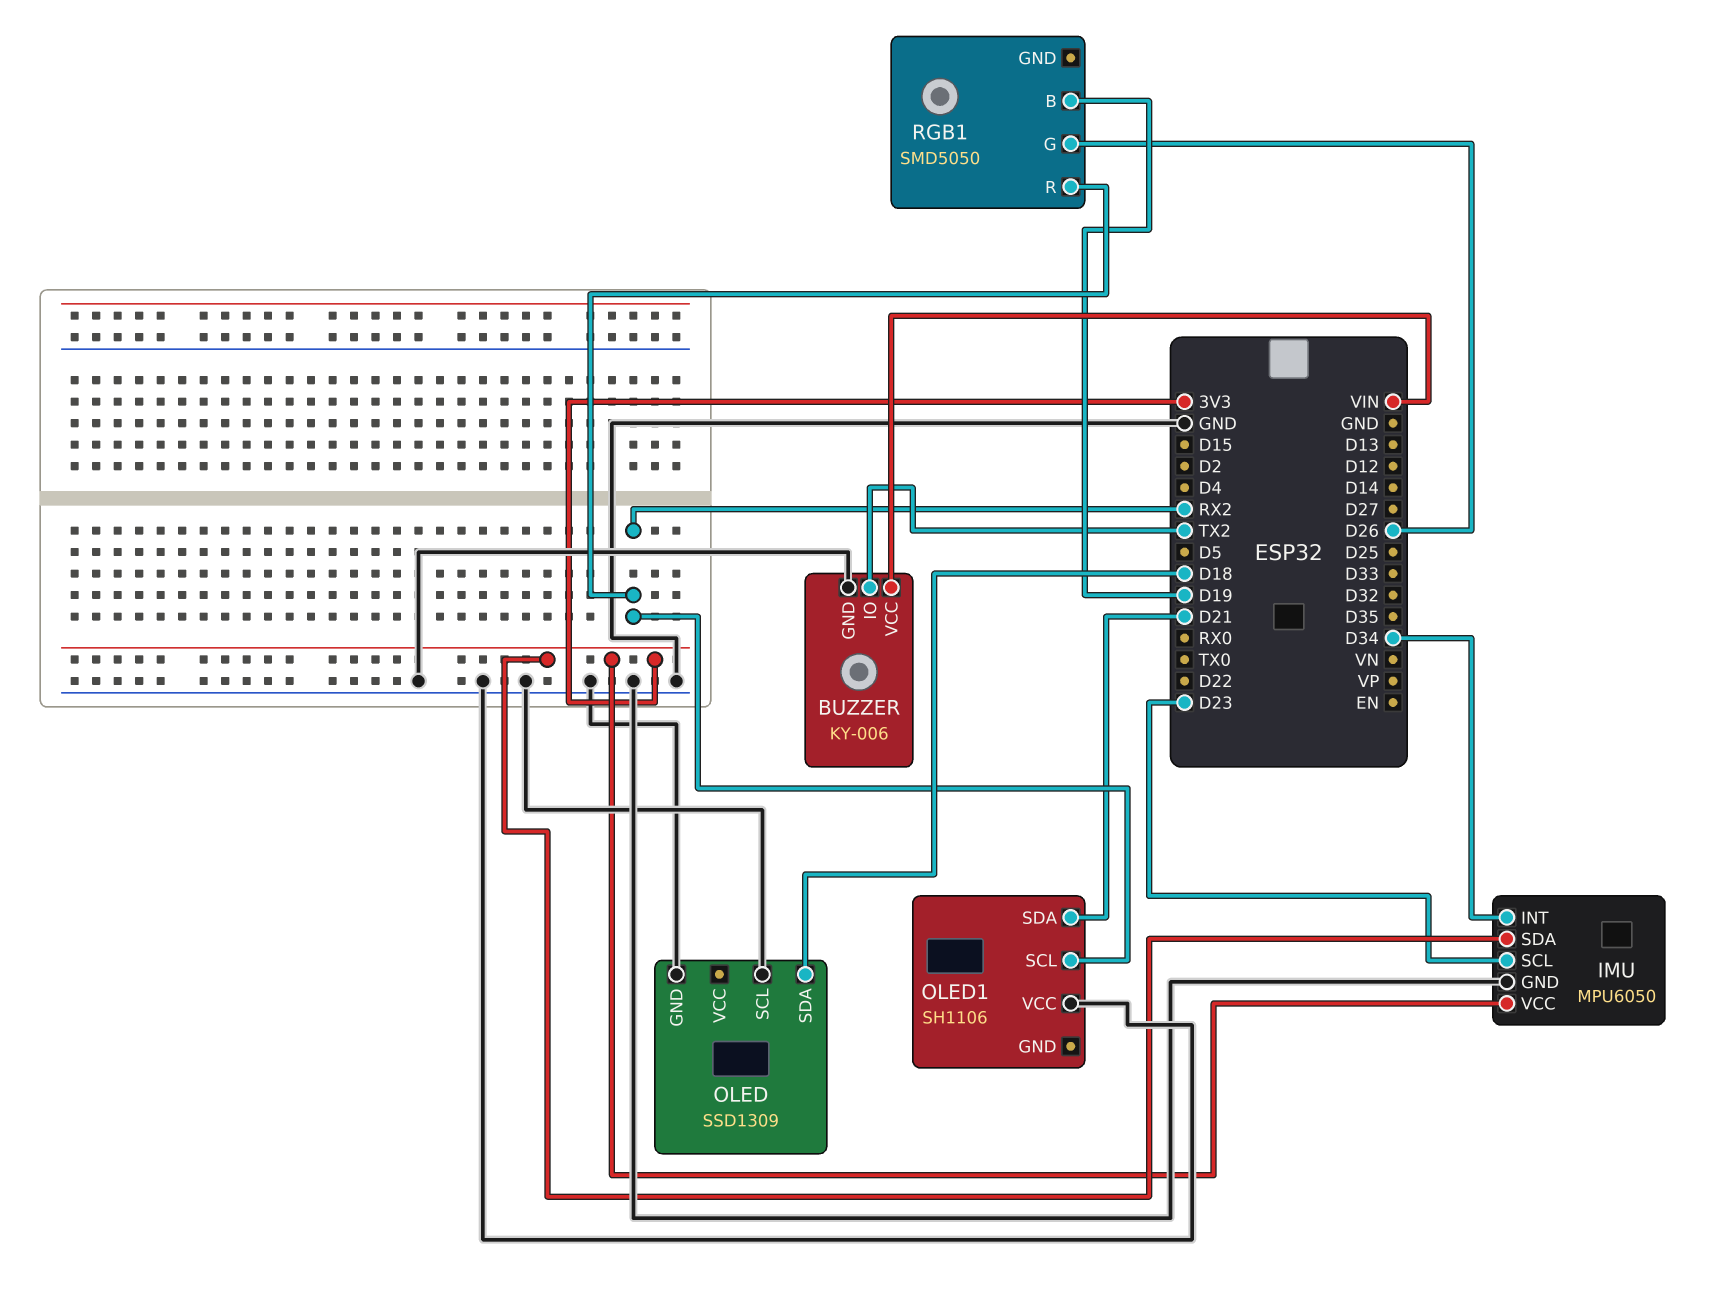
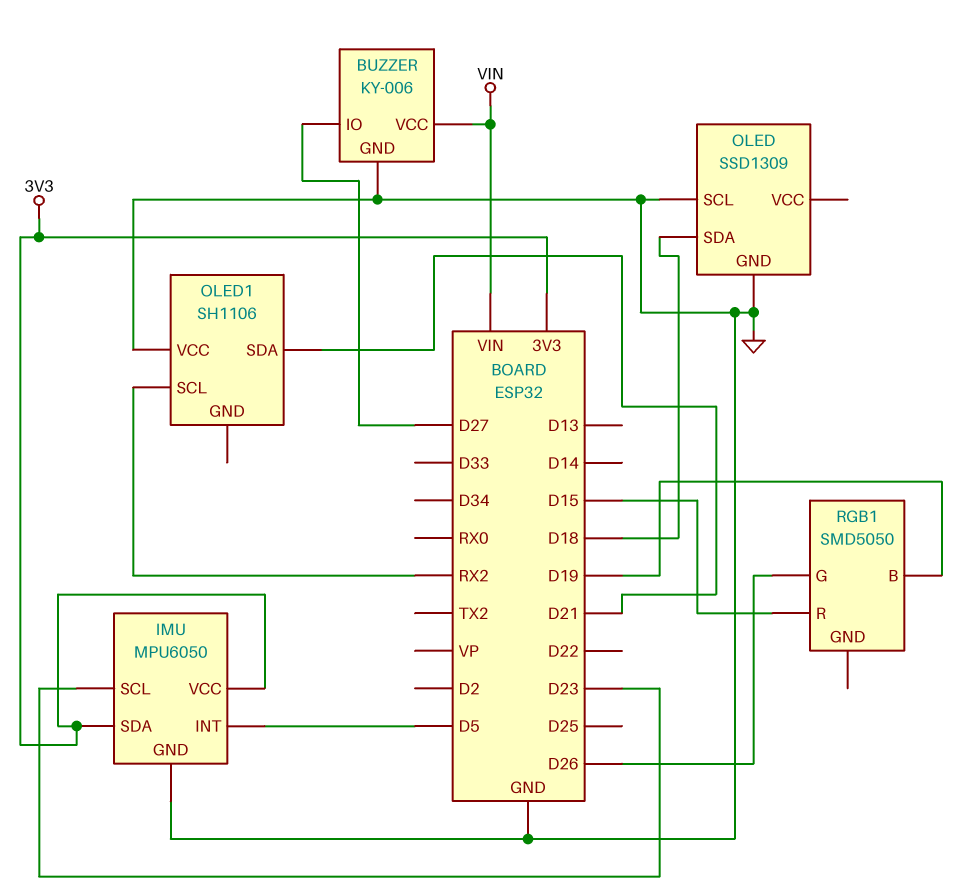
BUZZER pin IO: TX2 -> D27
IMU pin INT: D34 -> D5
RGB1 pin R: RX2 -> D15

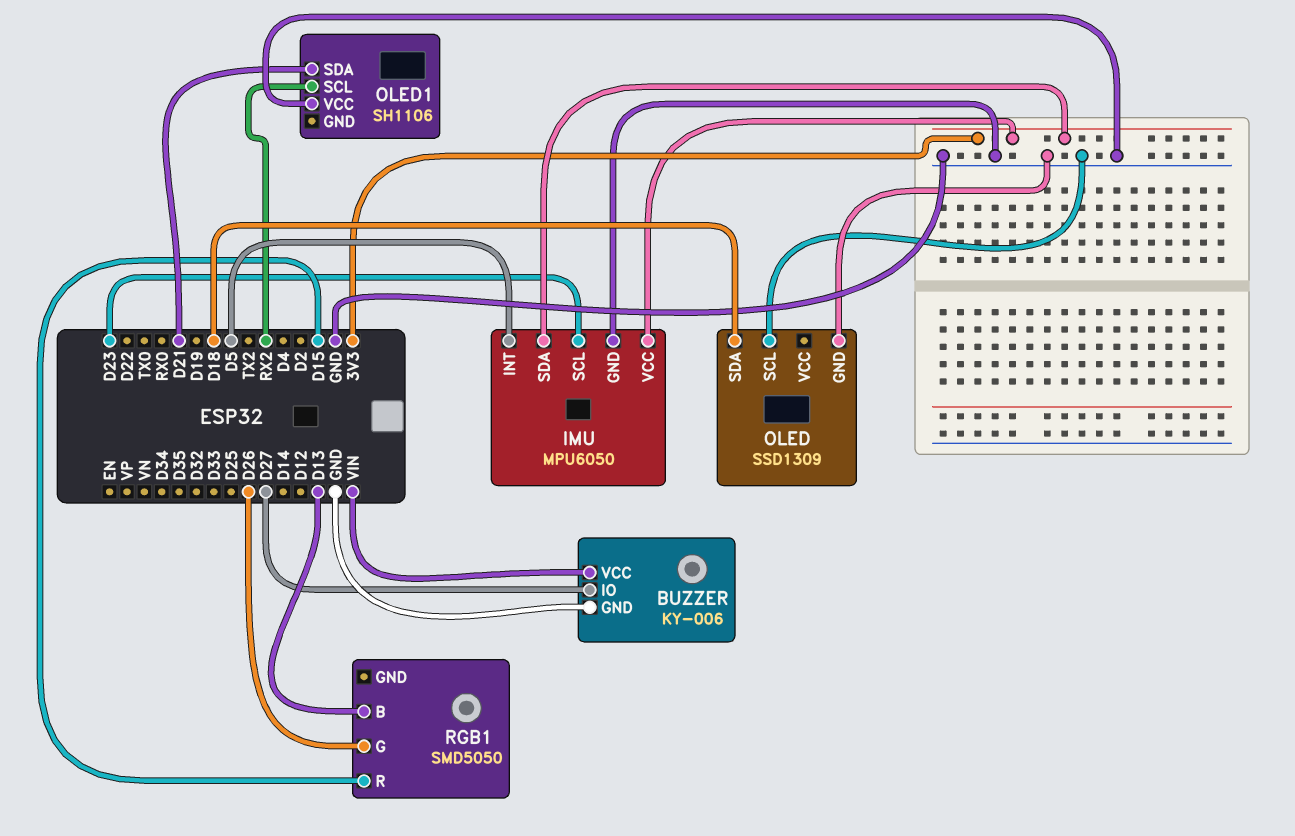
RGB1 pin B: D19 -> D13

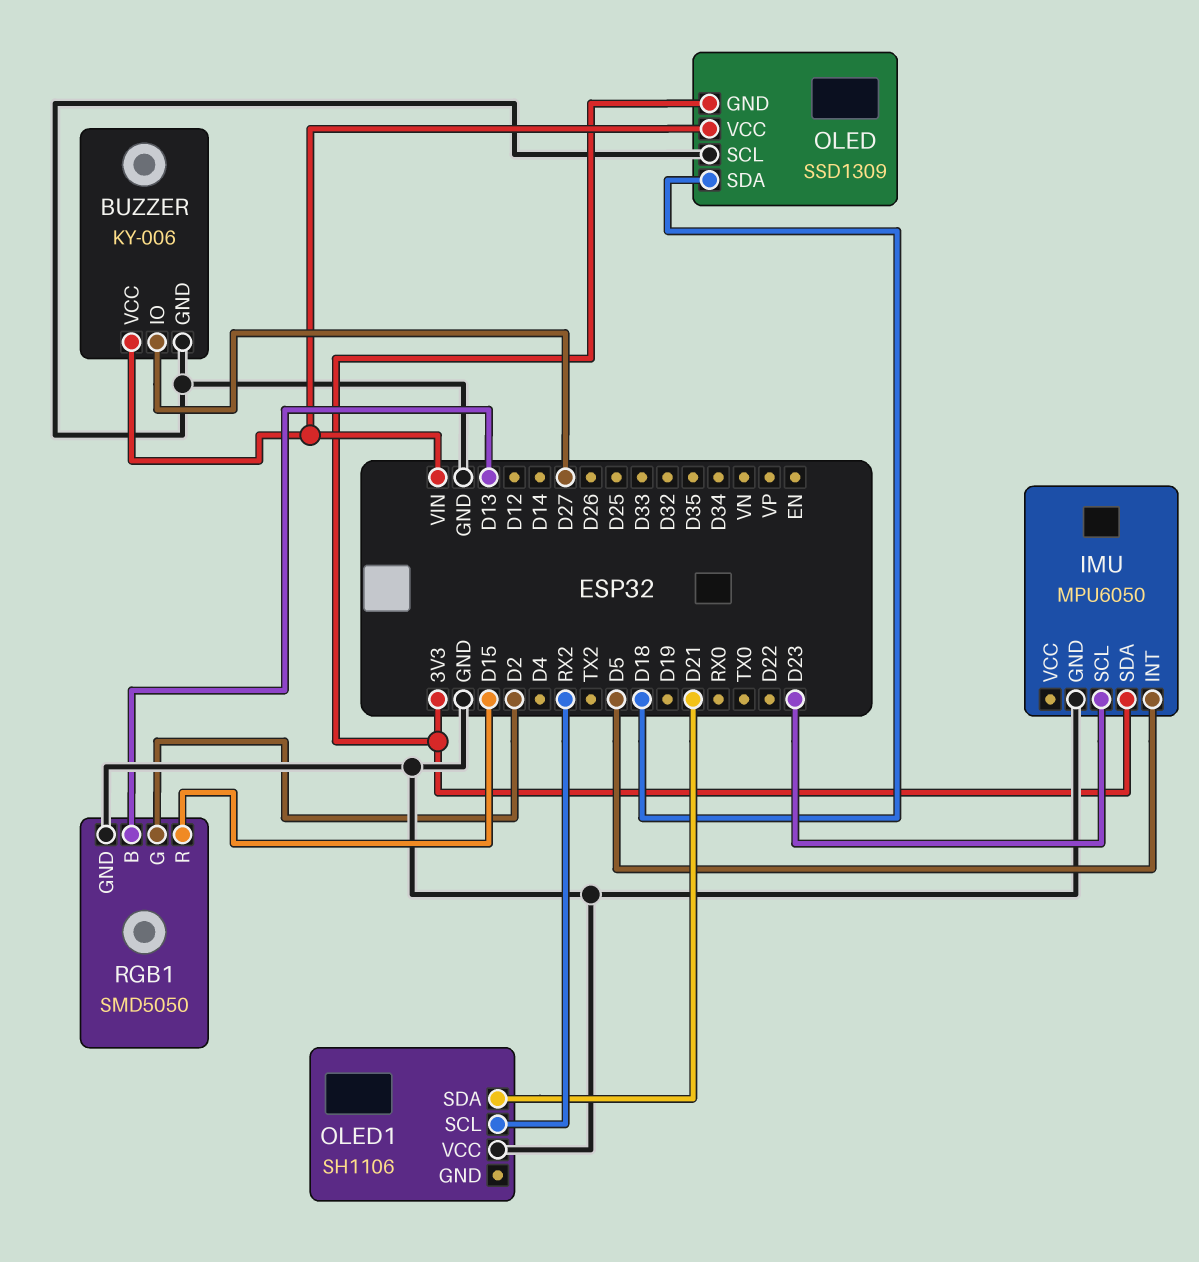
IMU pin VCC: 3V3 -> none
OLED pin GND: GND -> 3V3
OLED pin VCC: none -> VIN
RGB1 pin G: D26 -> D2
RGB1 pin GND: none -> GND

